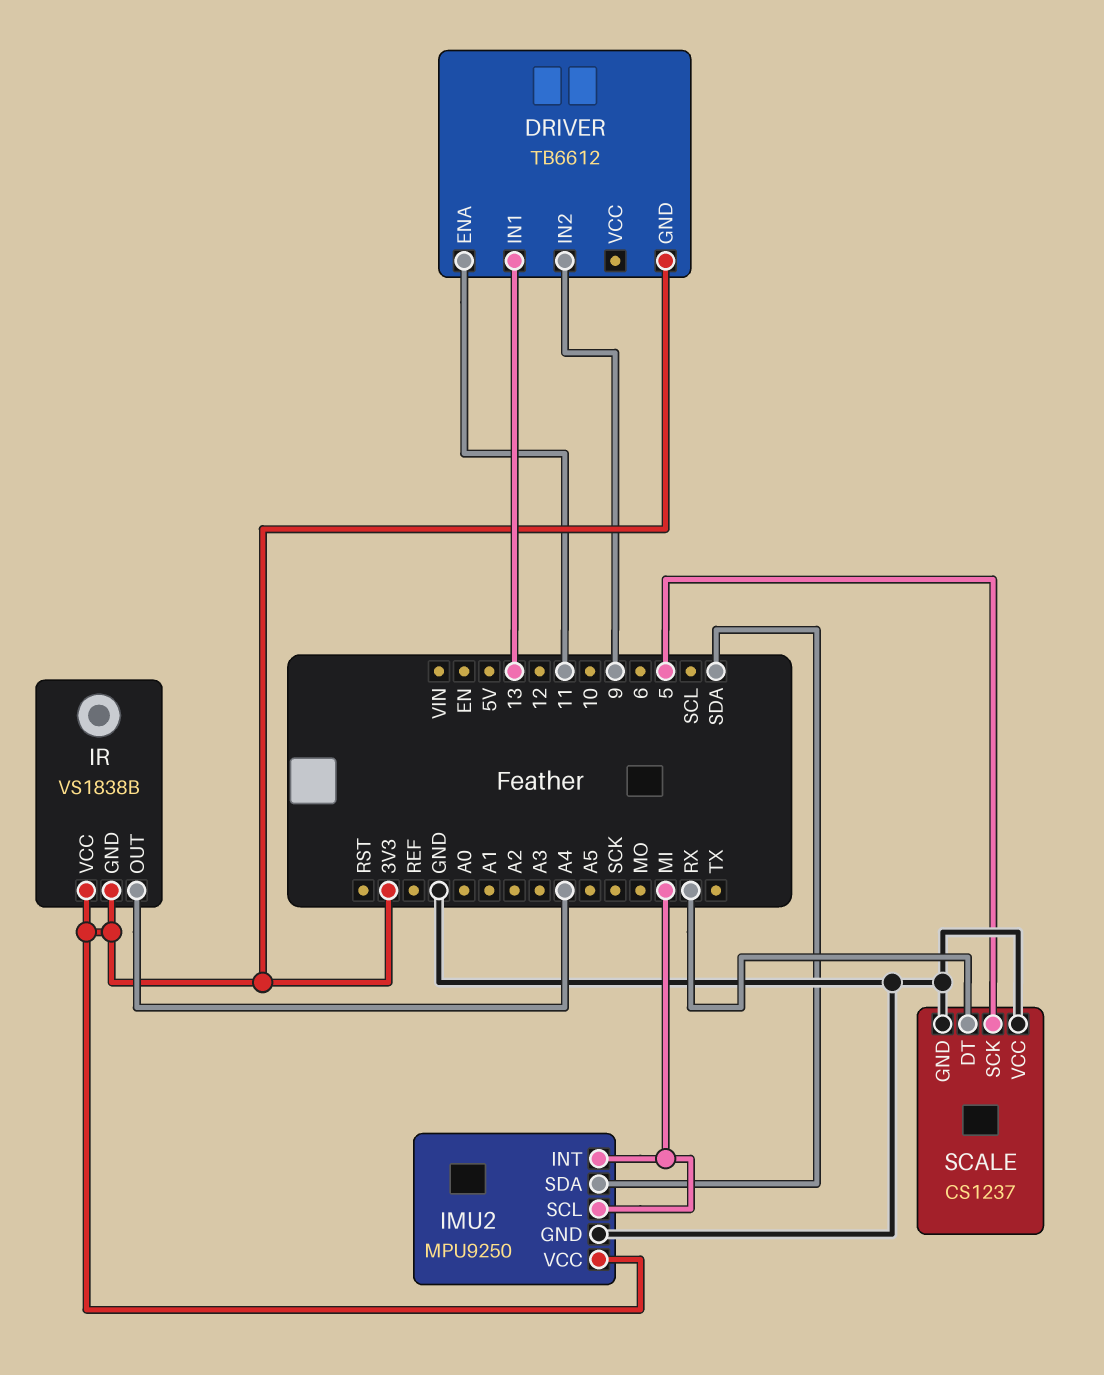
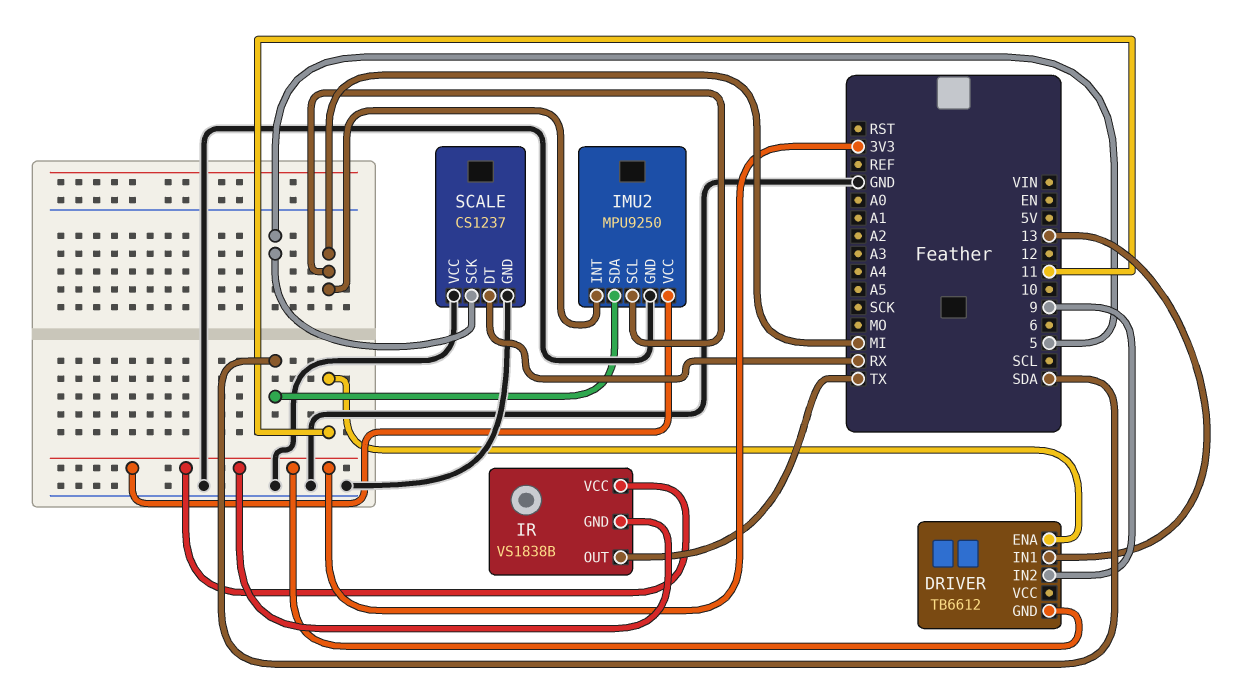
IR pin OUT: A4 -> TX

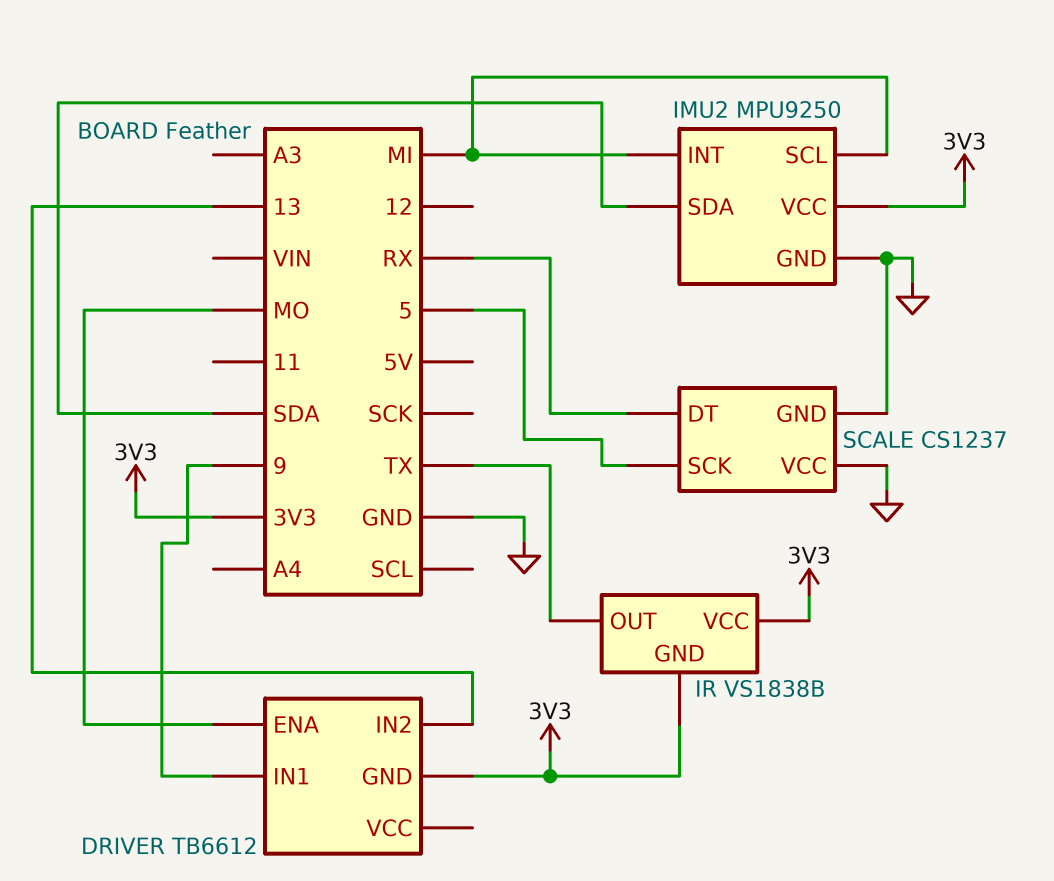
DRIVER pin ENA: 11 -> MO
DRIVER pin IN1: 13 -> 9
DRIVER pin IN2: 9 -> 13

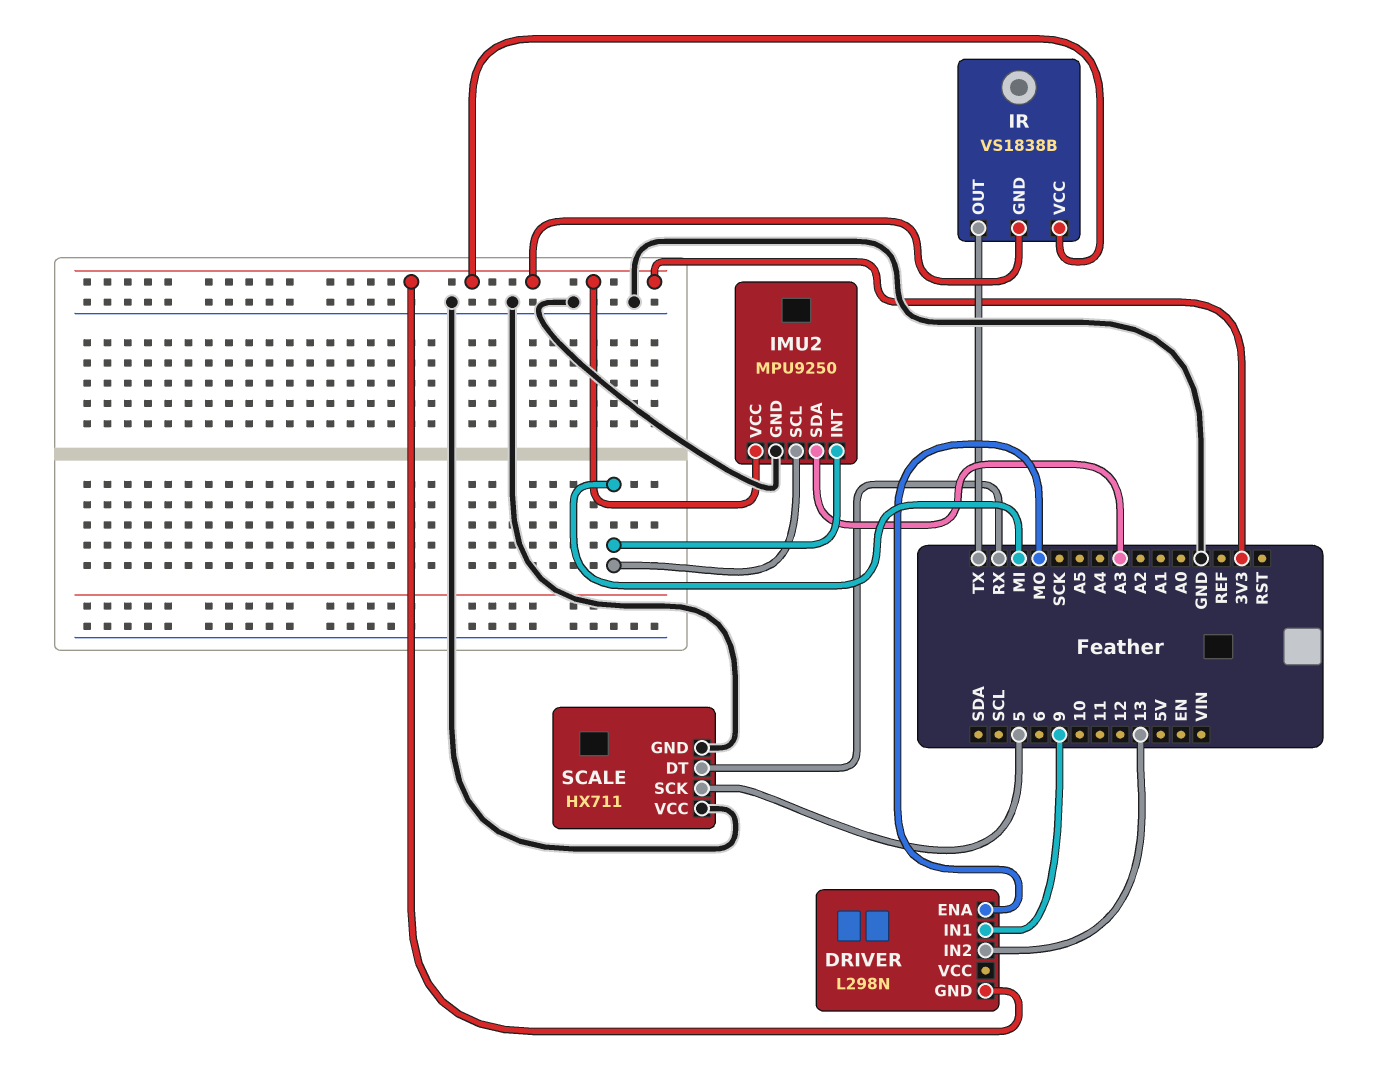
DRIVER: TB6612 -> L298N
IMU2 pin SDA: SDA -> A3
SCALE: CS1237 -> HX711

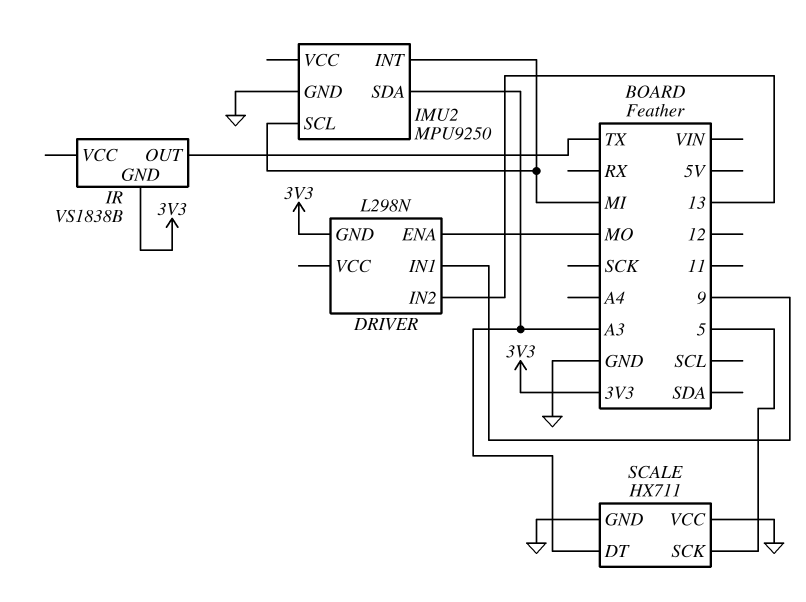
IMU2 pin VCC: 3V3 -> none
IR pin VCC: 3V3 -> none
SCALE pin DT: RX -> A3

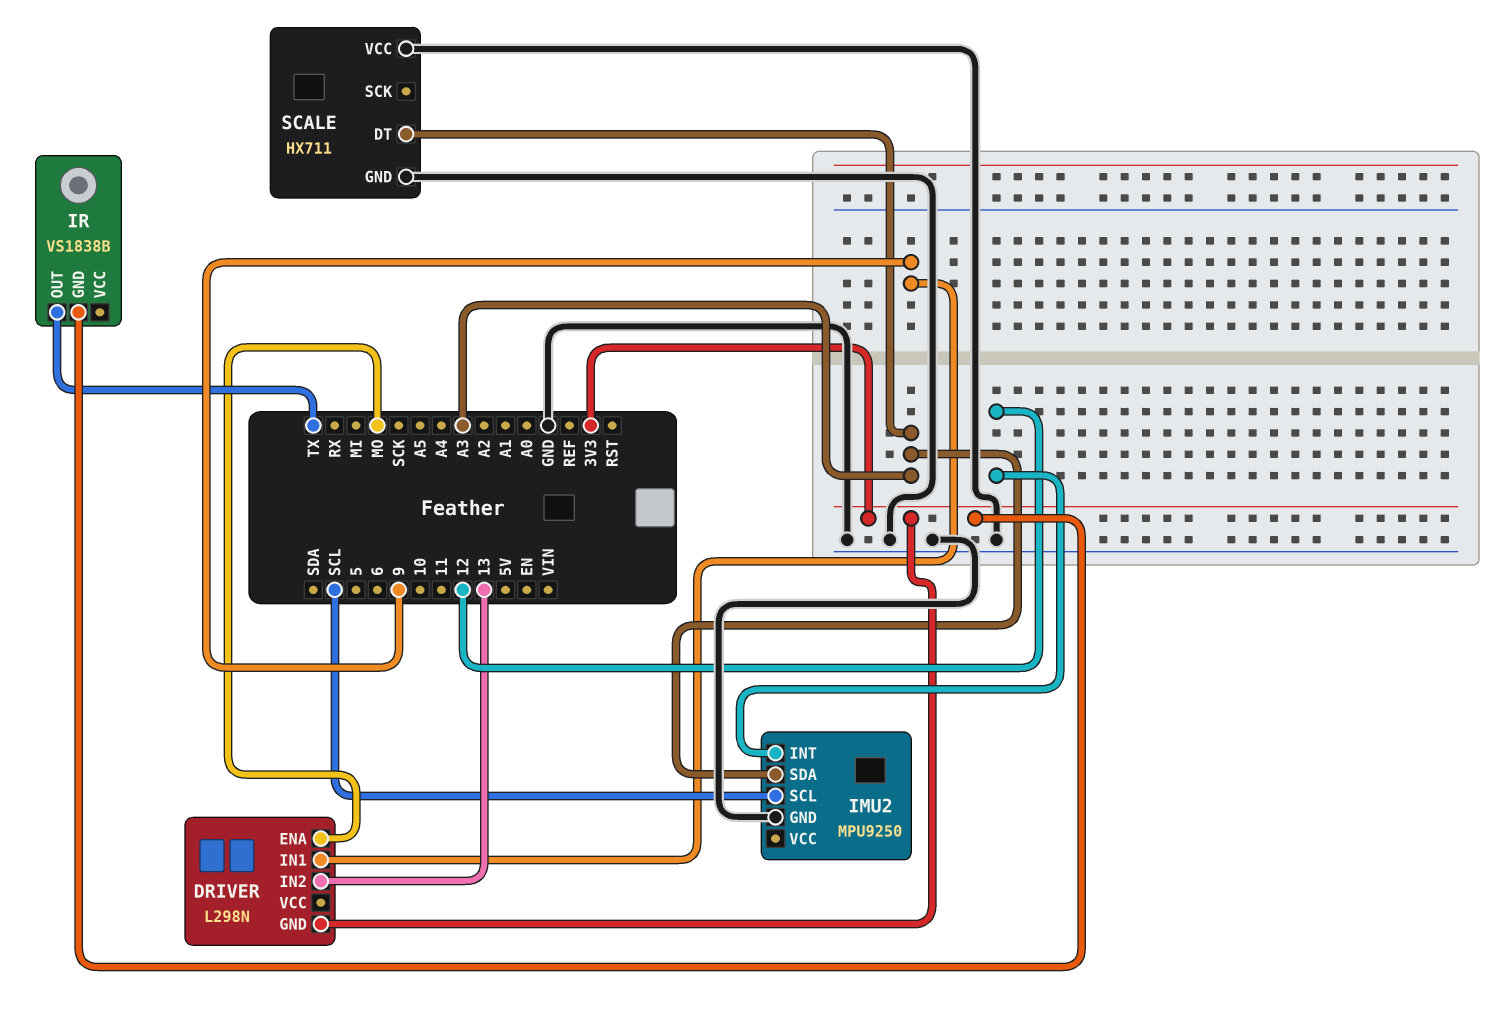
IMU2 pin INT: MI -> 12
IMU2 pin SCL: MI -> SCL
SCALE pin SCK: 5 -> none

